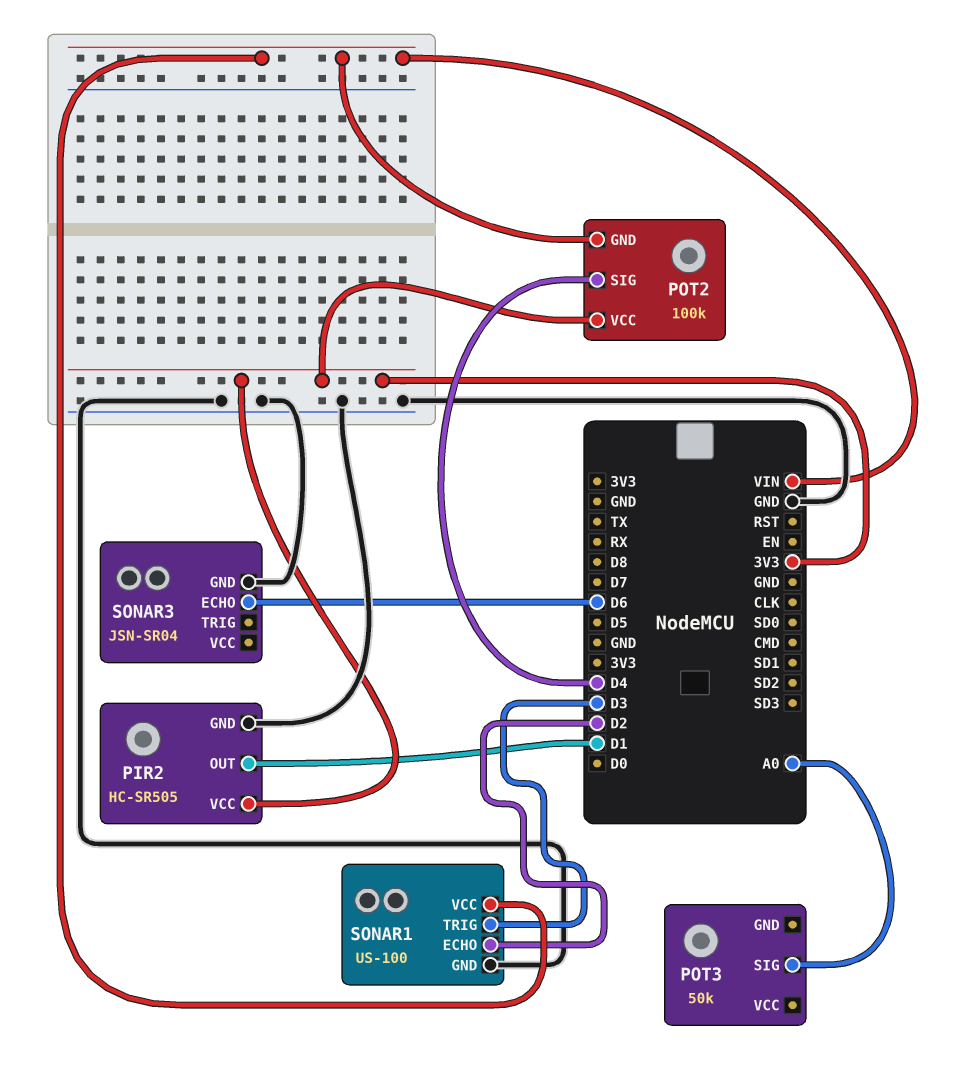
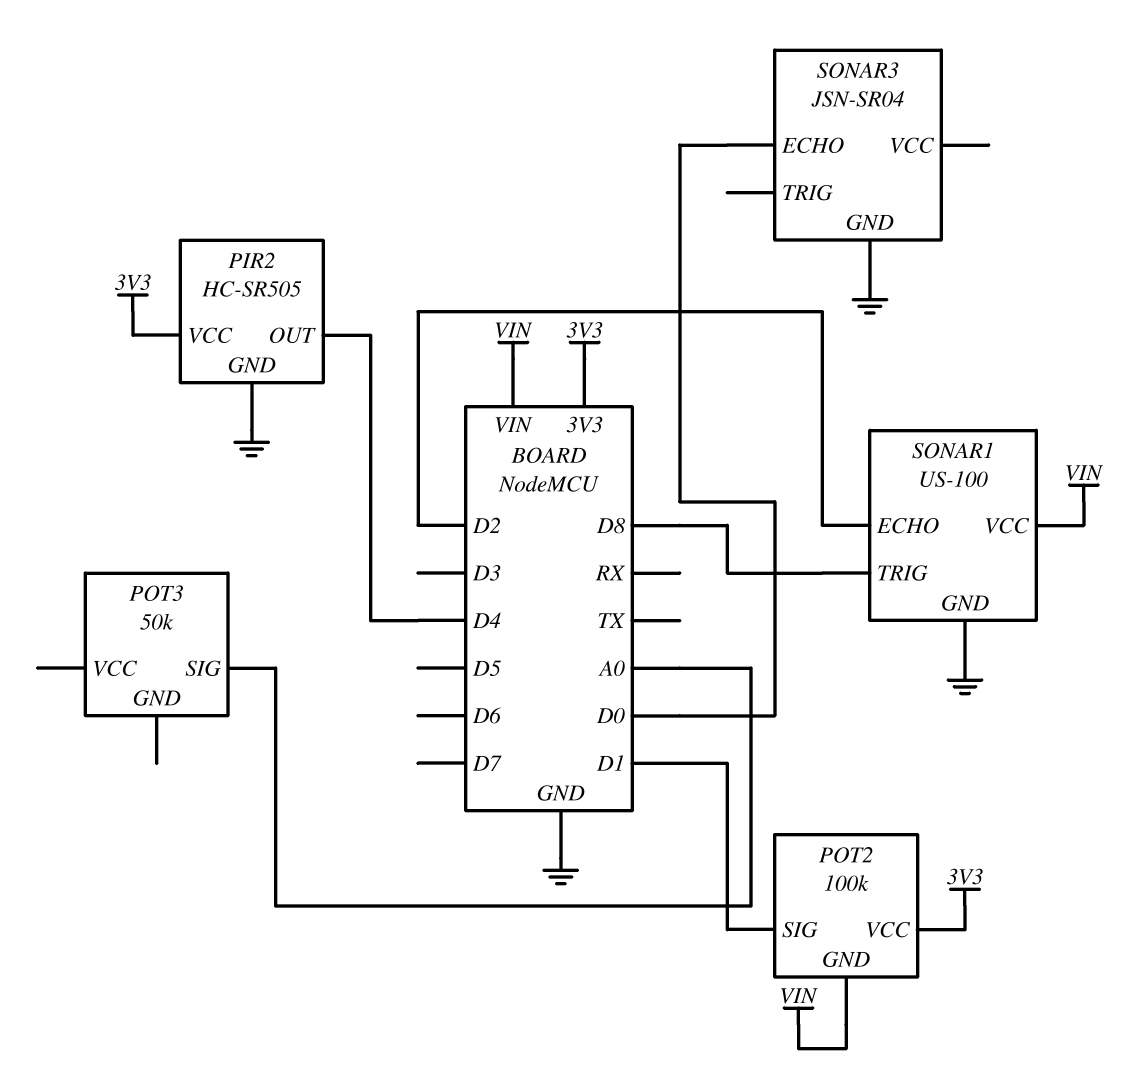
PIR2 pin OUT: D1 -> D4
POT2 pin SIG: D4 -> D1
SONAR1 pin TRIG: D3 -> D8
SONAR3 pin ECHO: D6 -> D0

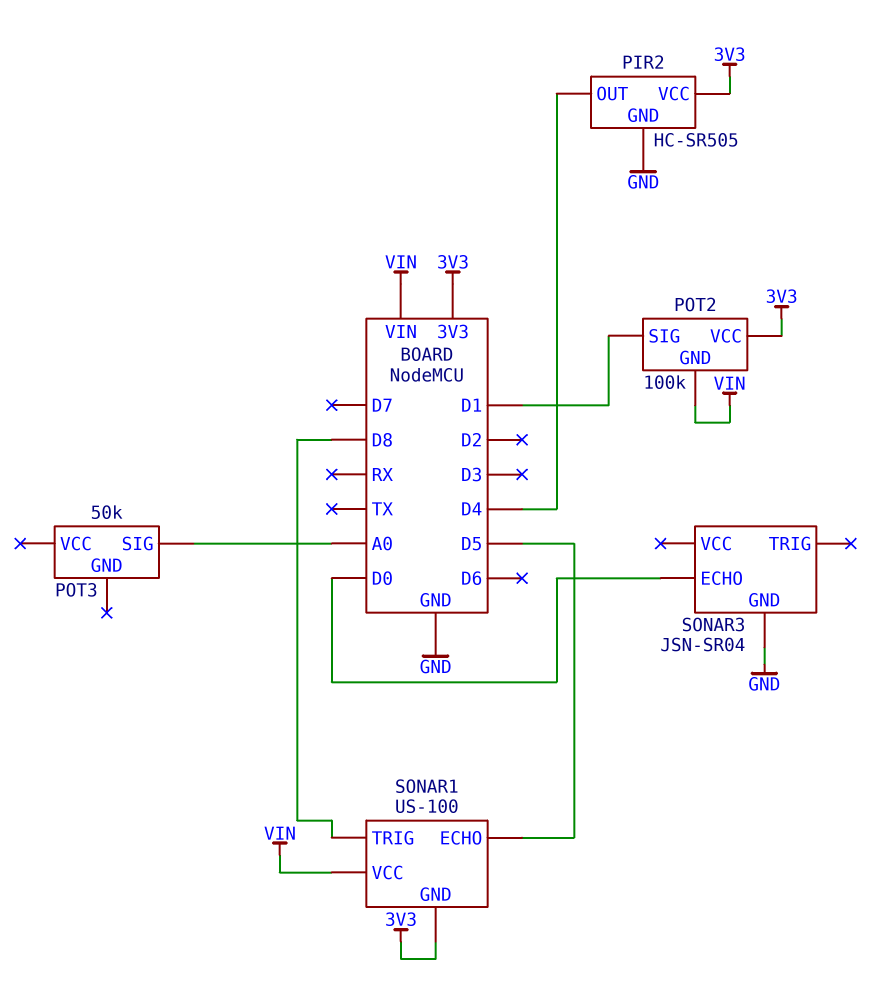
SONAR1 pin ECHO: D2 -> D5
SONAR1 pin GND: GND -> 3V3

